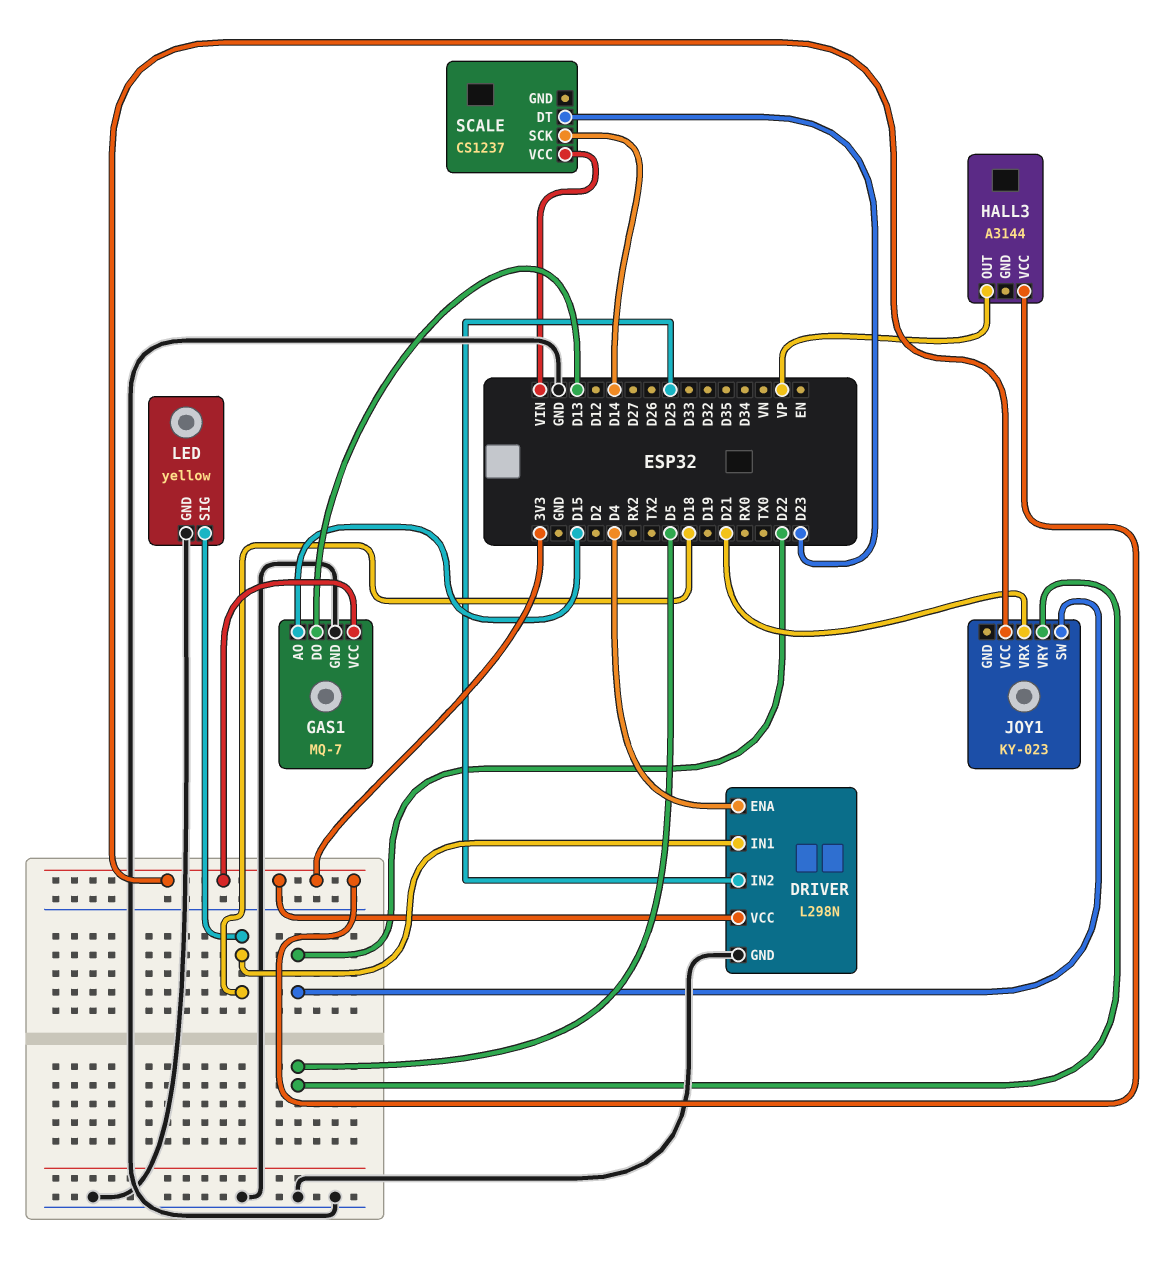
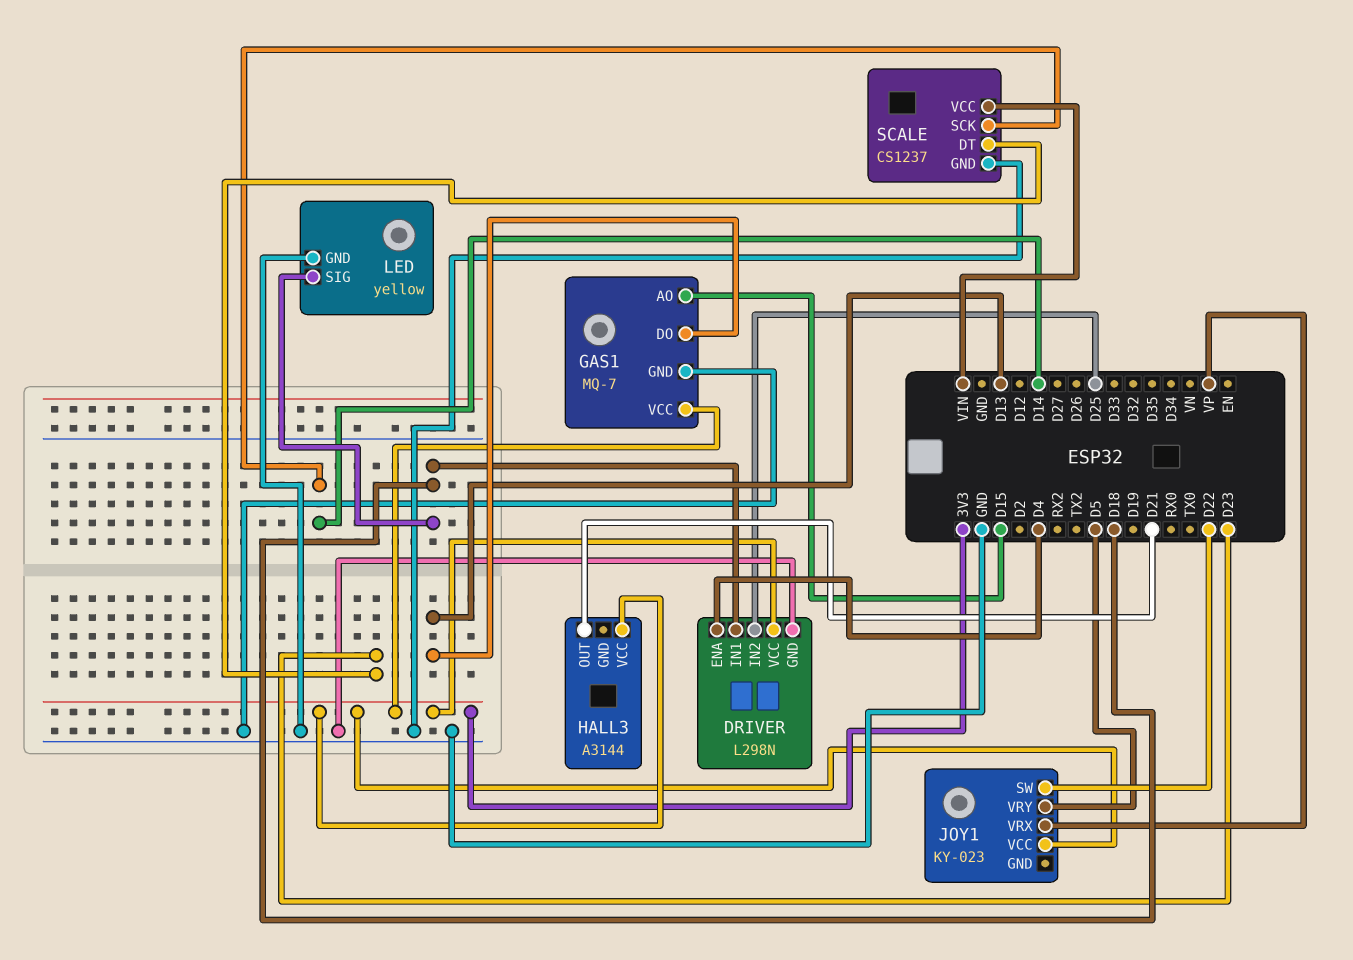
HALL3 pin OUT: VP -> D21
JOY1 pin VRX: D21 -> VP
SCALE pin GND: none -> GND

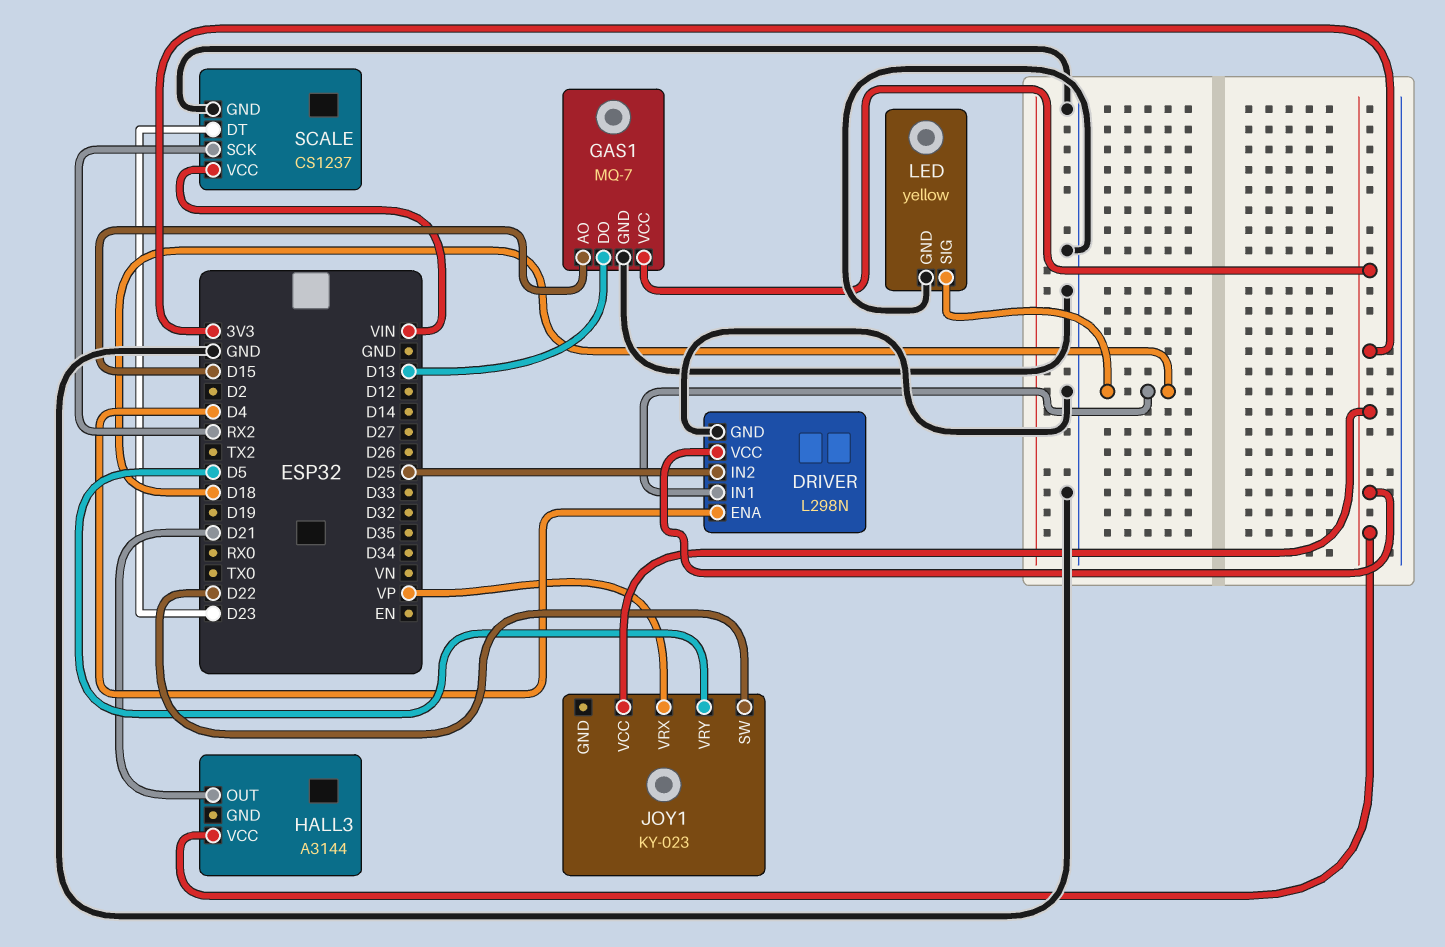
SCALE pin SCK: D14 -> RX2

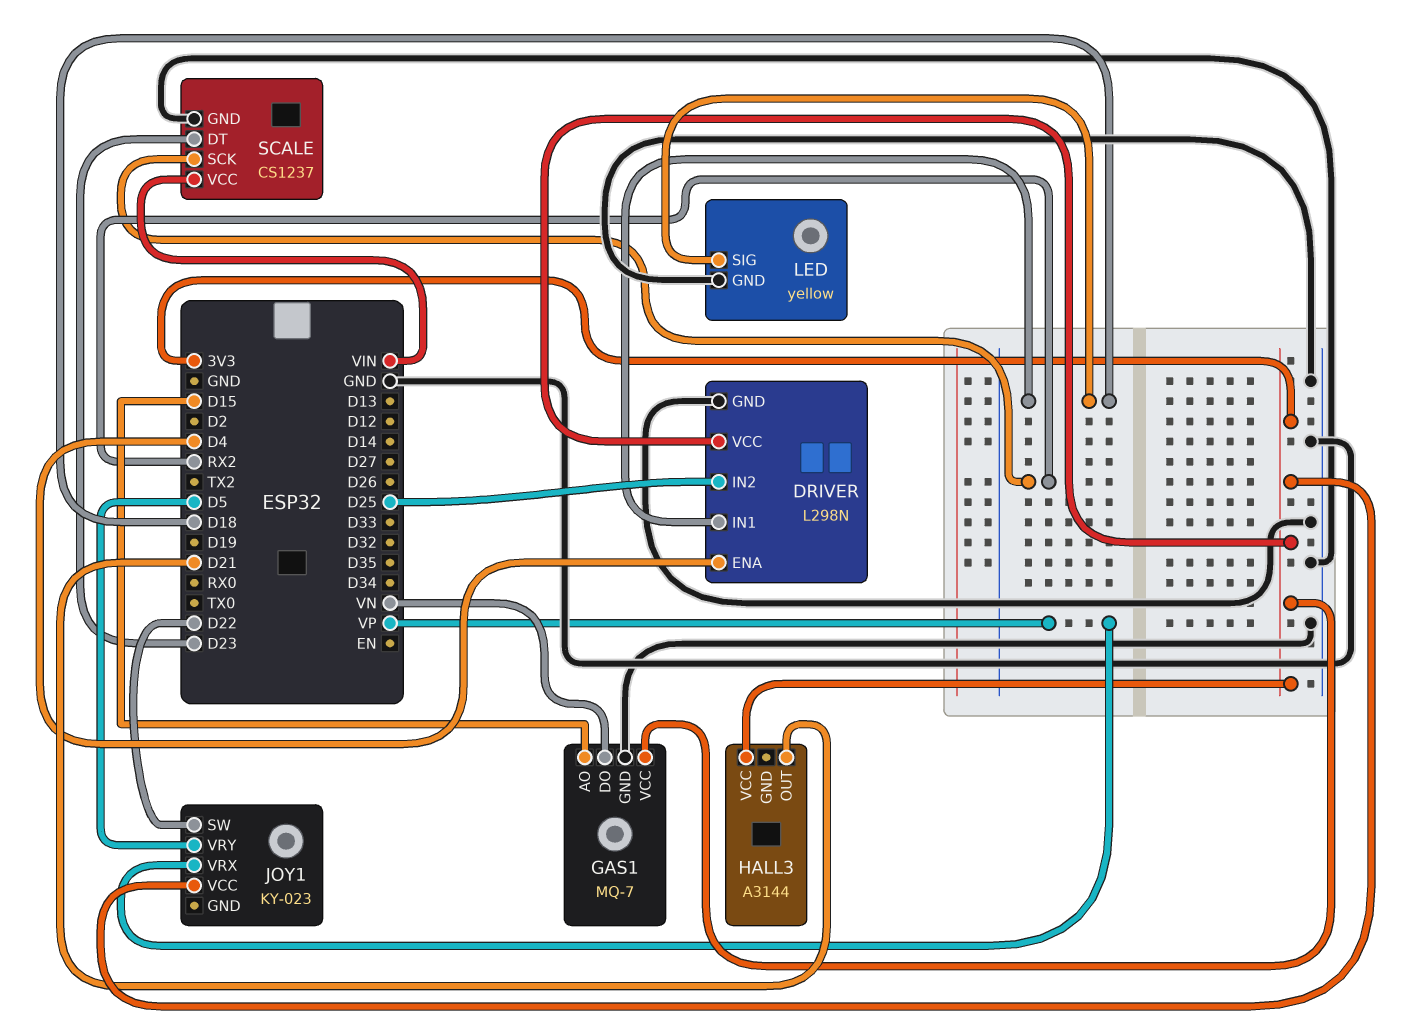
GAS1 pin DO: D13 -> VN

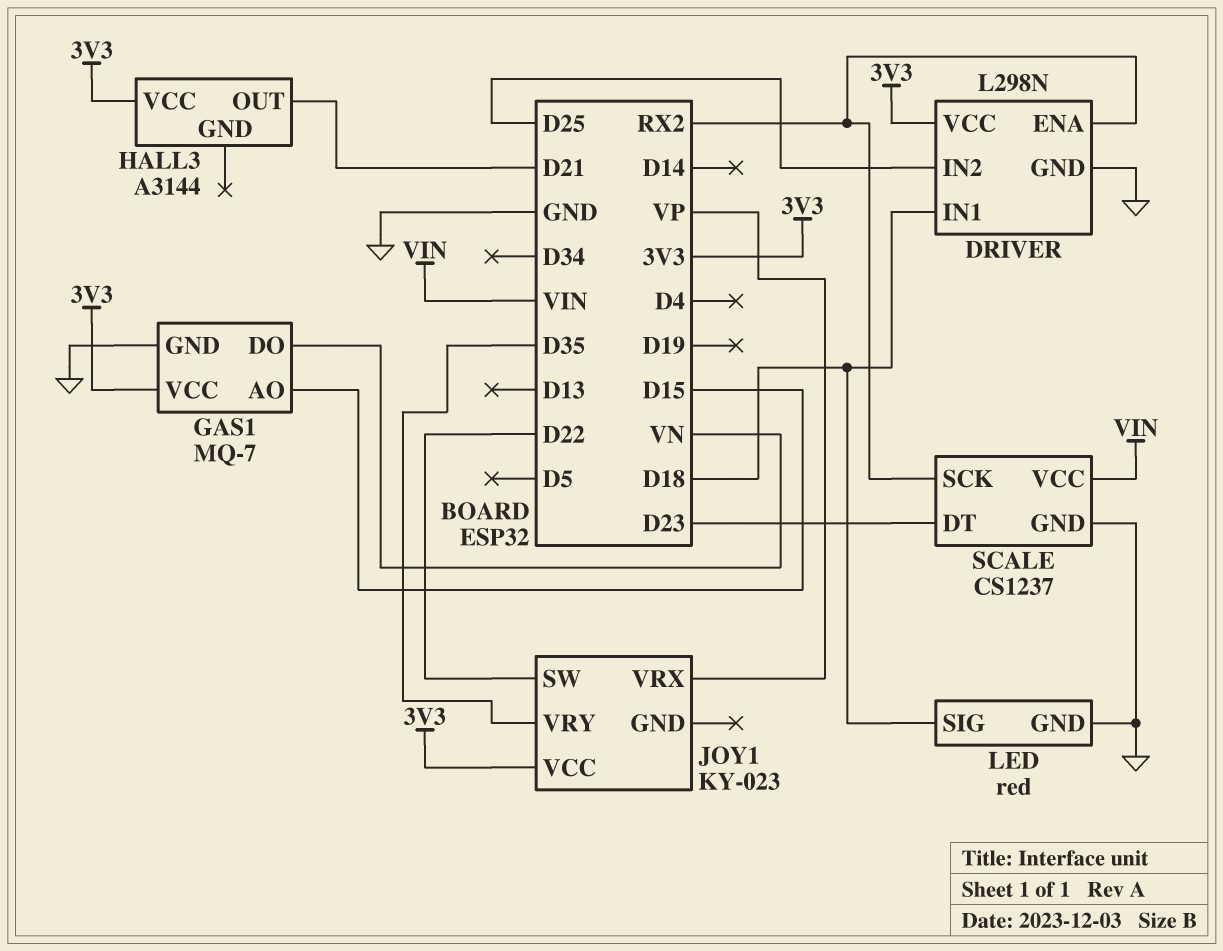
DRIVER pin ENA: D4 -> RX2
JOY1 pin VRY: D5 -> D35
LED: yellow -> red

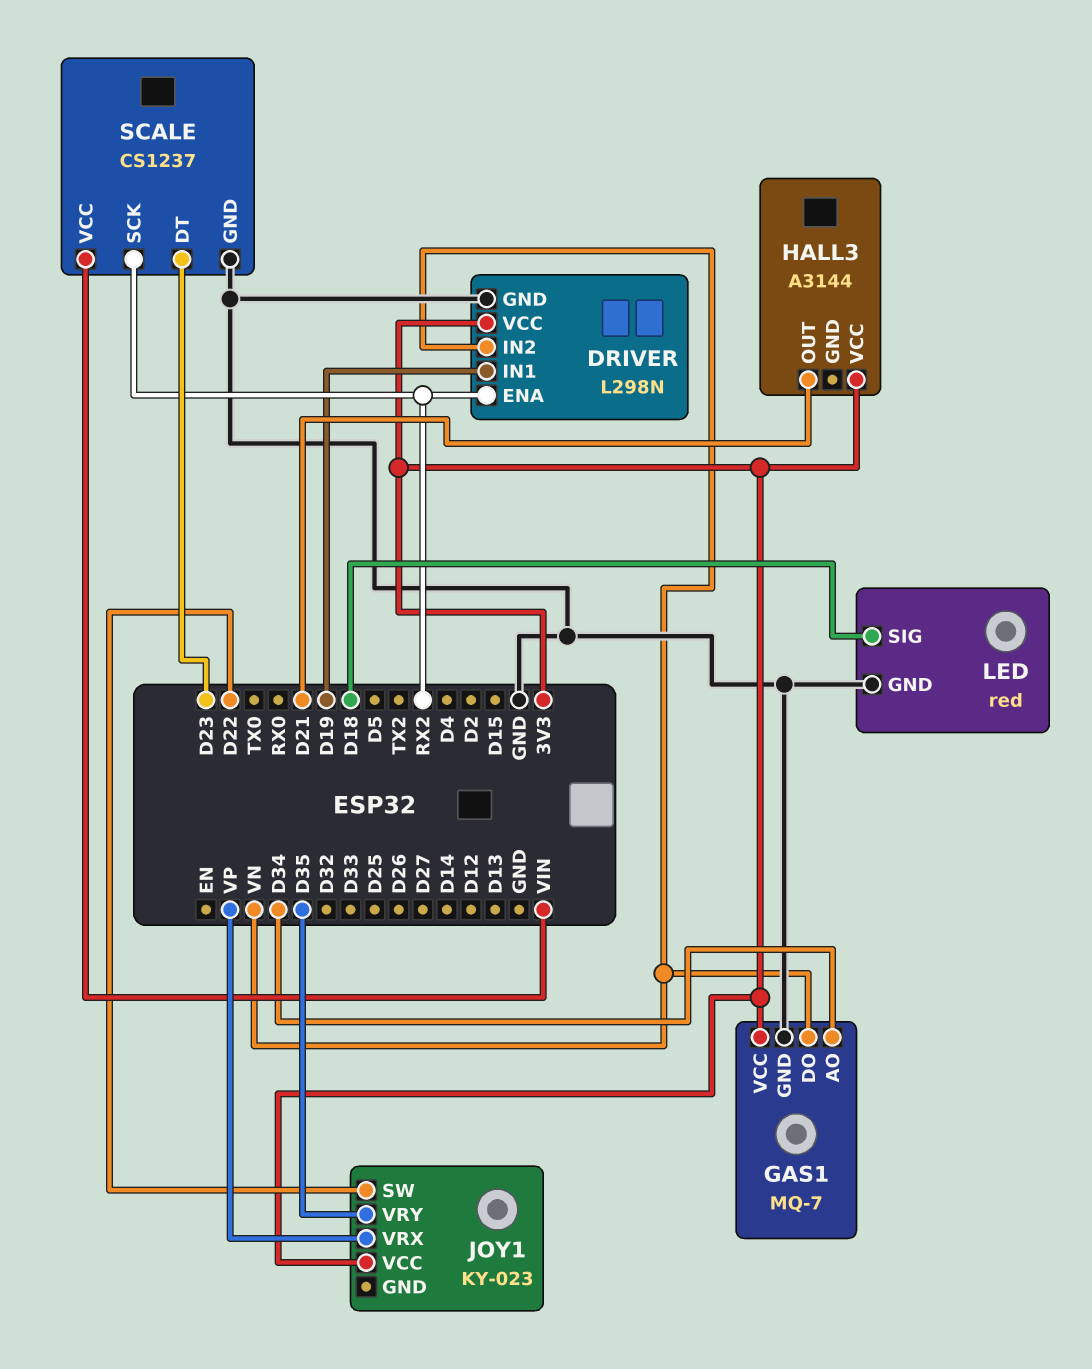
DRIVER pin IN1: D18 -> D19
DRIVER pin IN2: D25 -> VN
GAS1 pin AO: D15 -> D34

